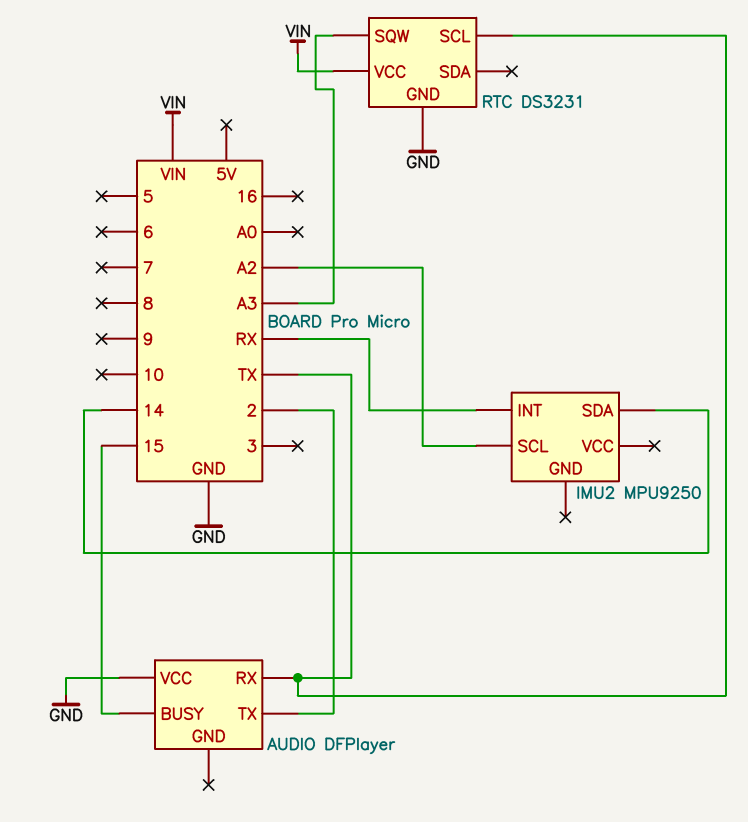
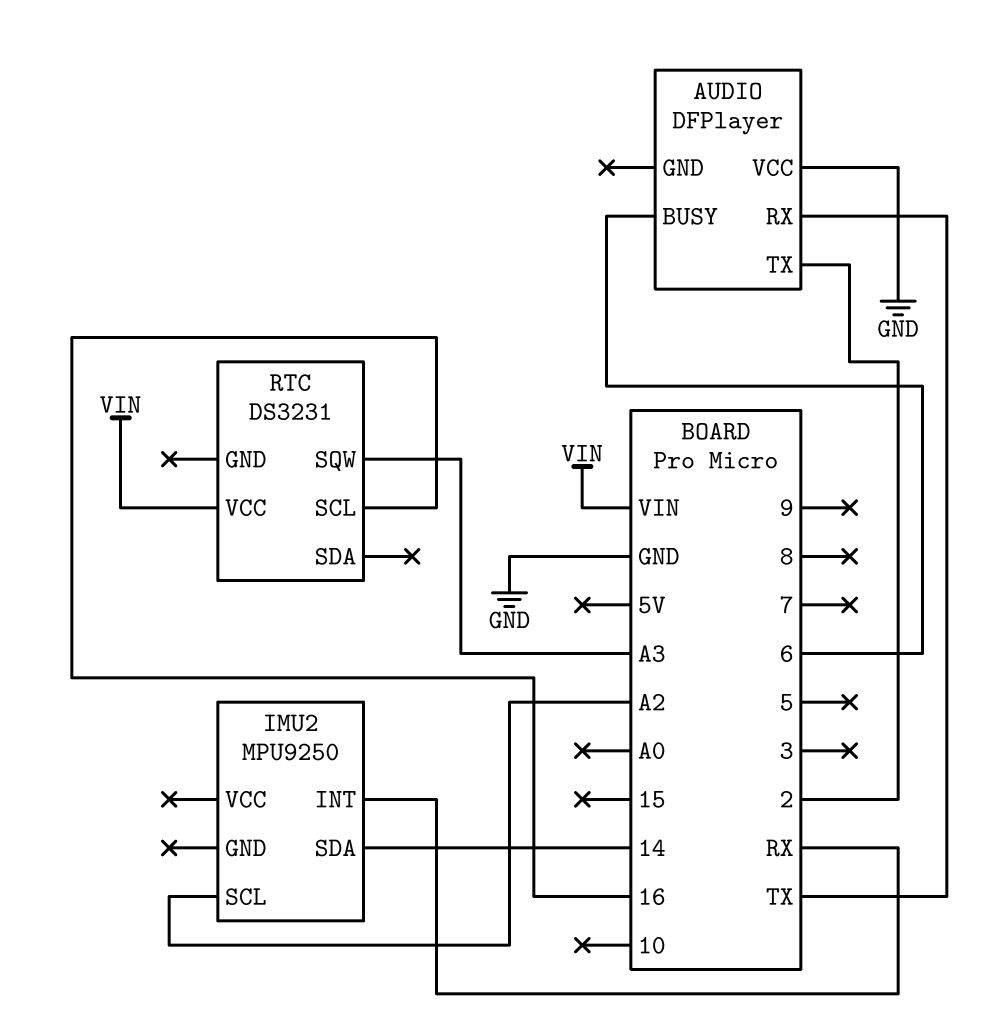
AUDIO pin BUSY: 15 -> 6
RTC pin GND: GND -> none
RTC pin SCL: TX -> 16

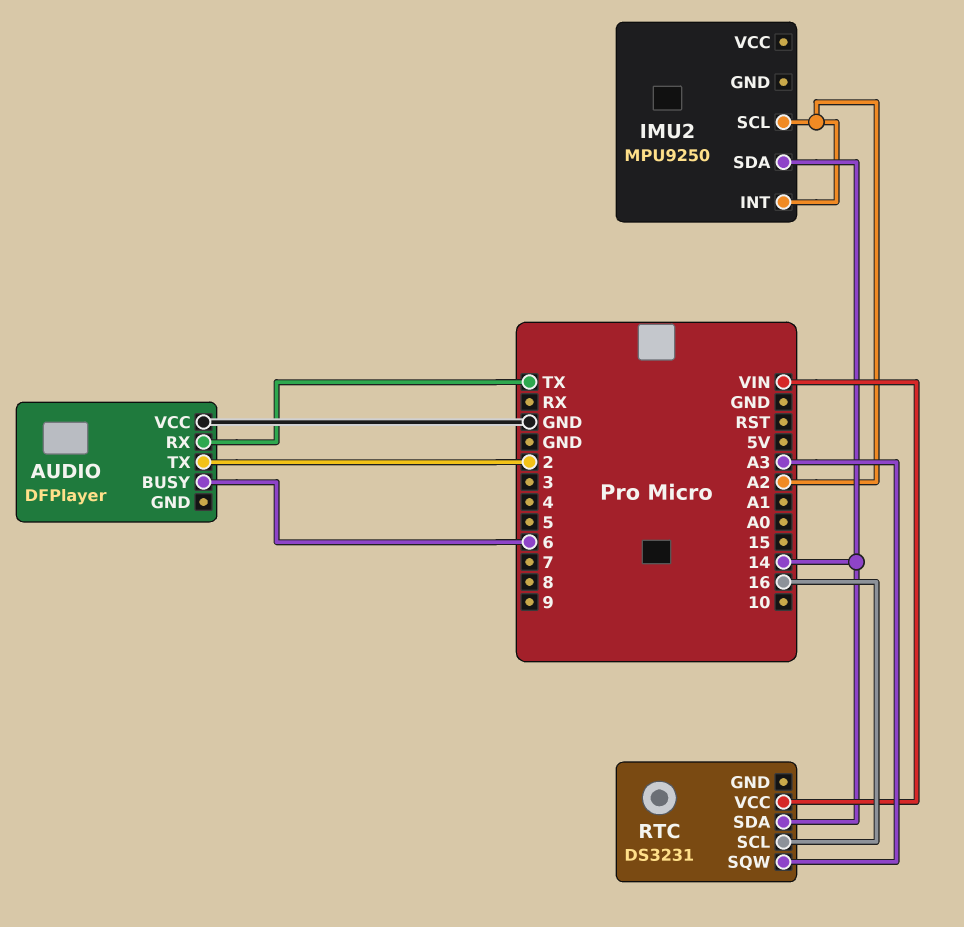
IMU2 pin INT: RX -> A2
RTC pin SDA: none -> 14

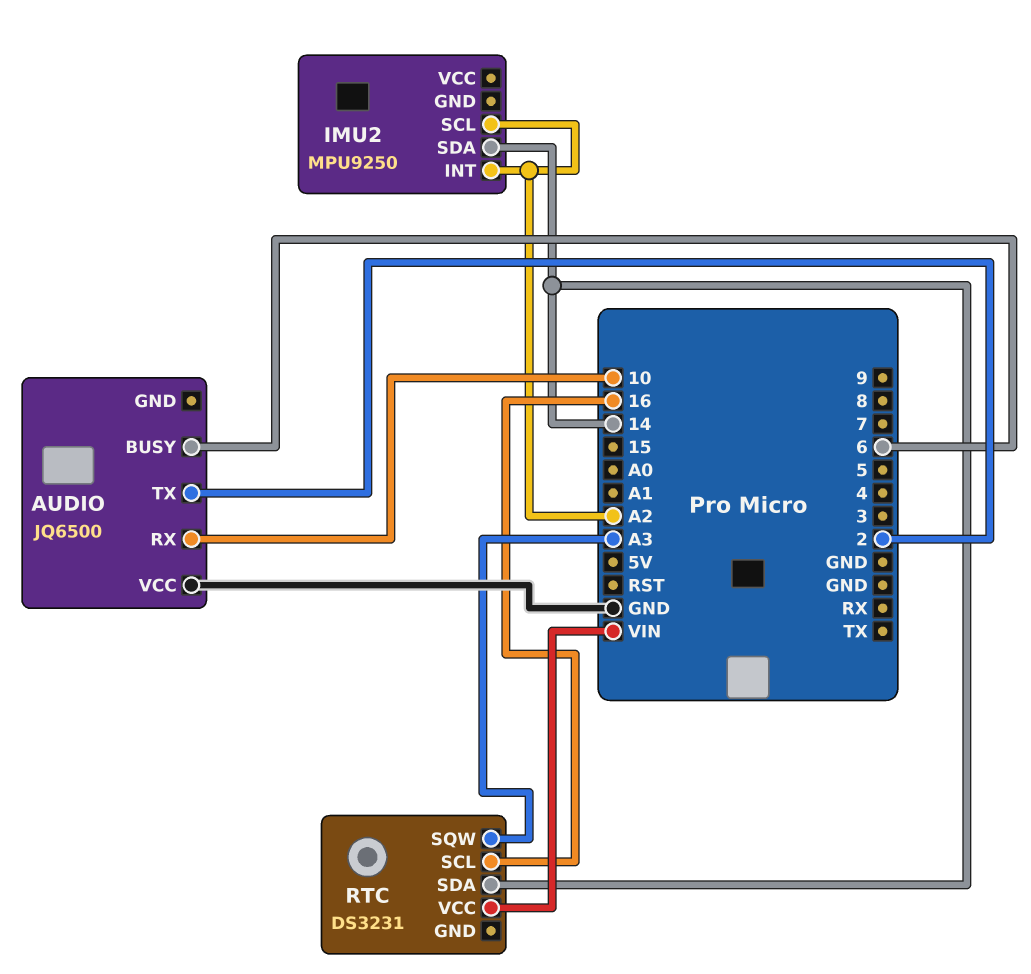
AUDIO: DFPlayer -> JQ6500
AUDIO pin RX: TX -> 10

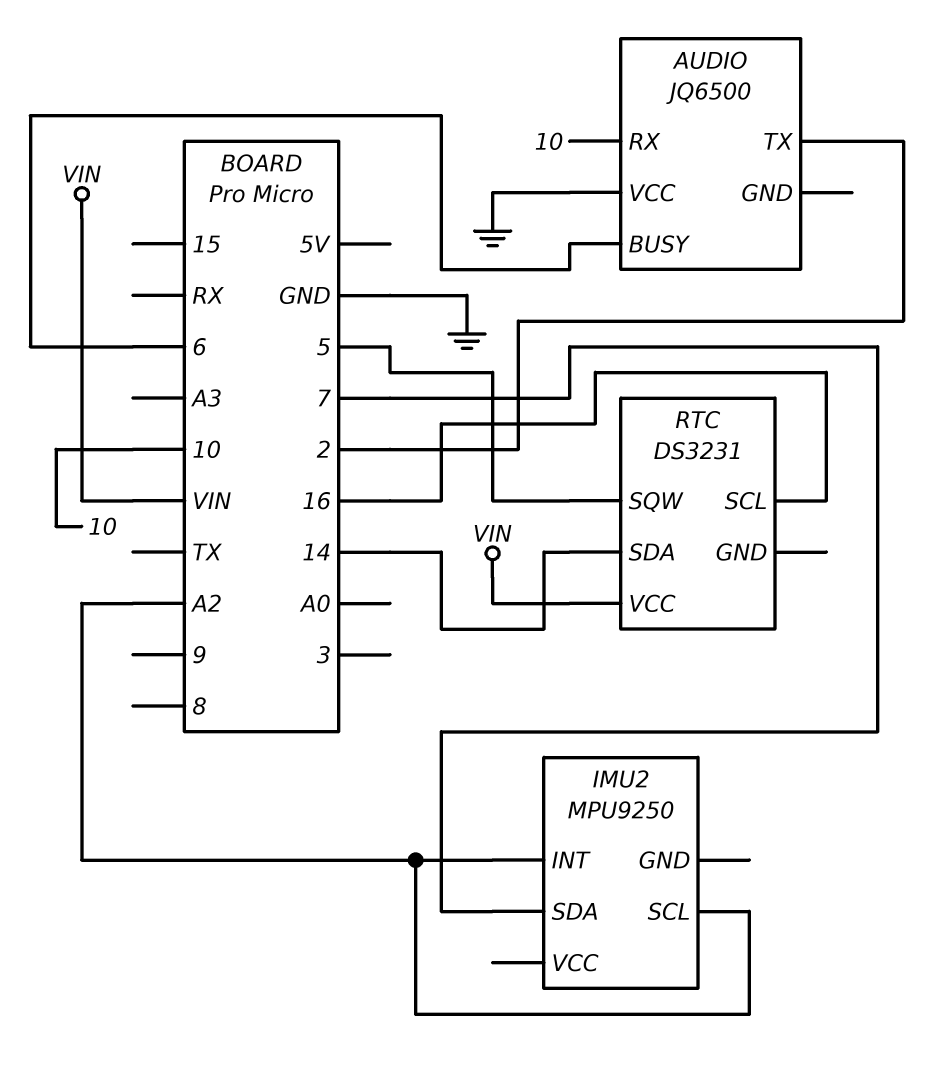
IMU2 pin SDA: 14 -> 7
RTC pin SQW: A3 -> 5

